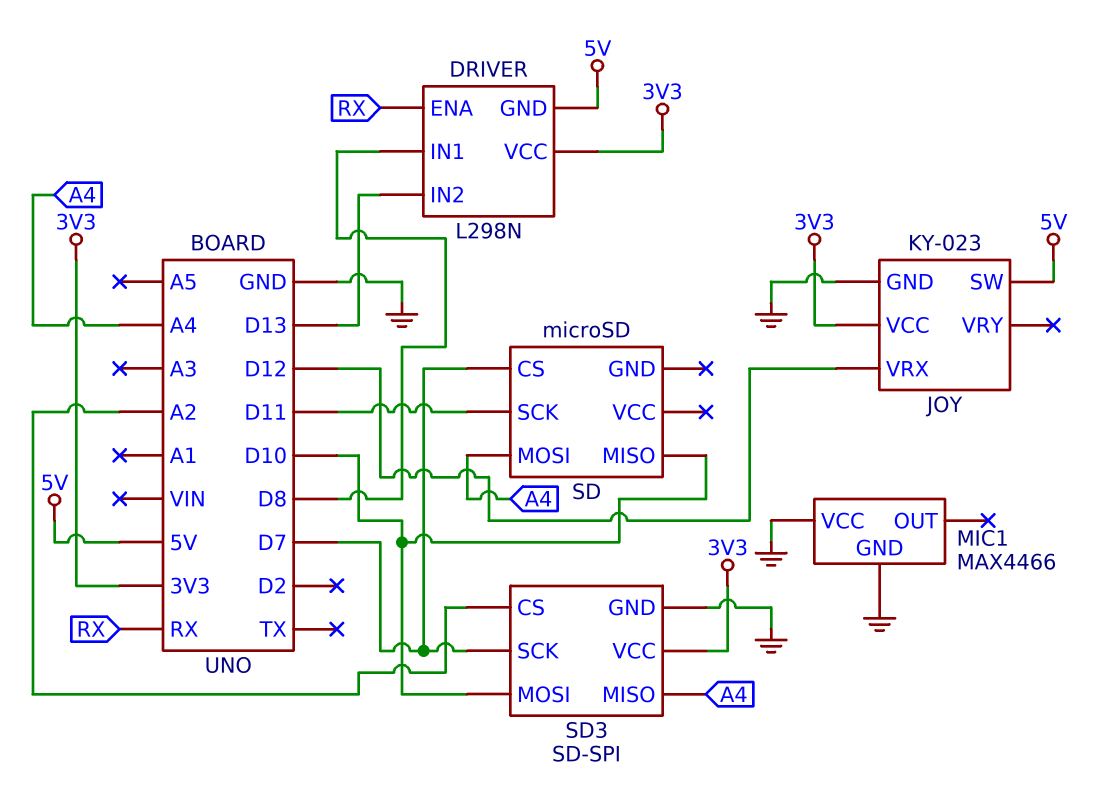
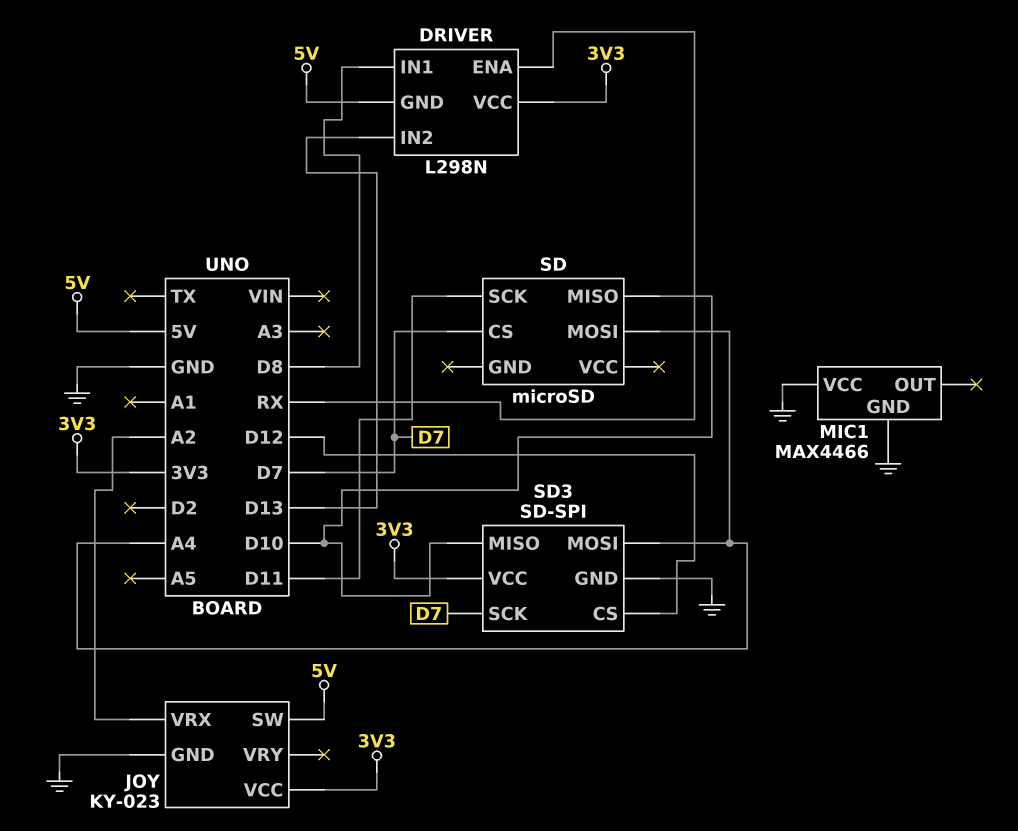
JOY pin VRX: D12 -> A2
SD3 pin CS: A2 -> D12
SD3 pin MISO: A4 -> D10
SD3 pin MOSI: D10 -> A4

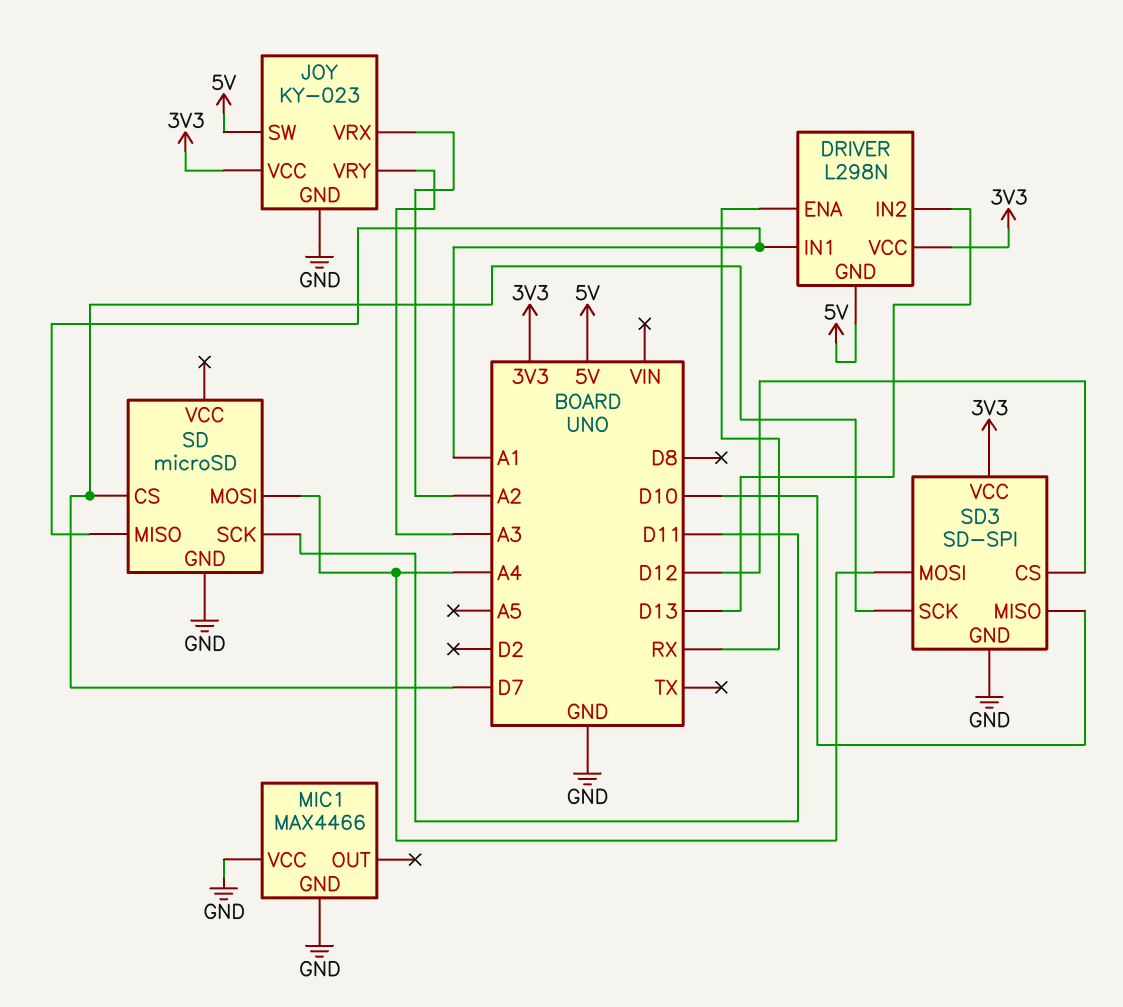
DRIVER pin IN1: D8 -> A1
JOY pin VRY: none -> A3
SD pin GND: none -> GND
SD pin MISO: D10 -> A1

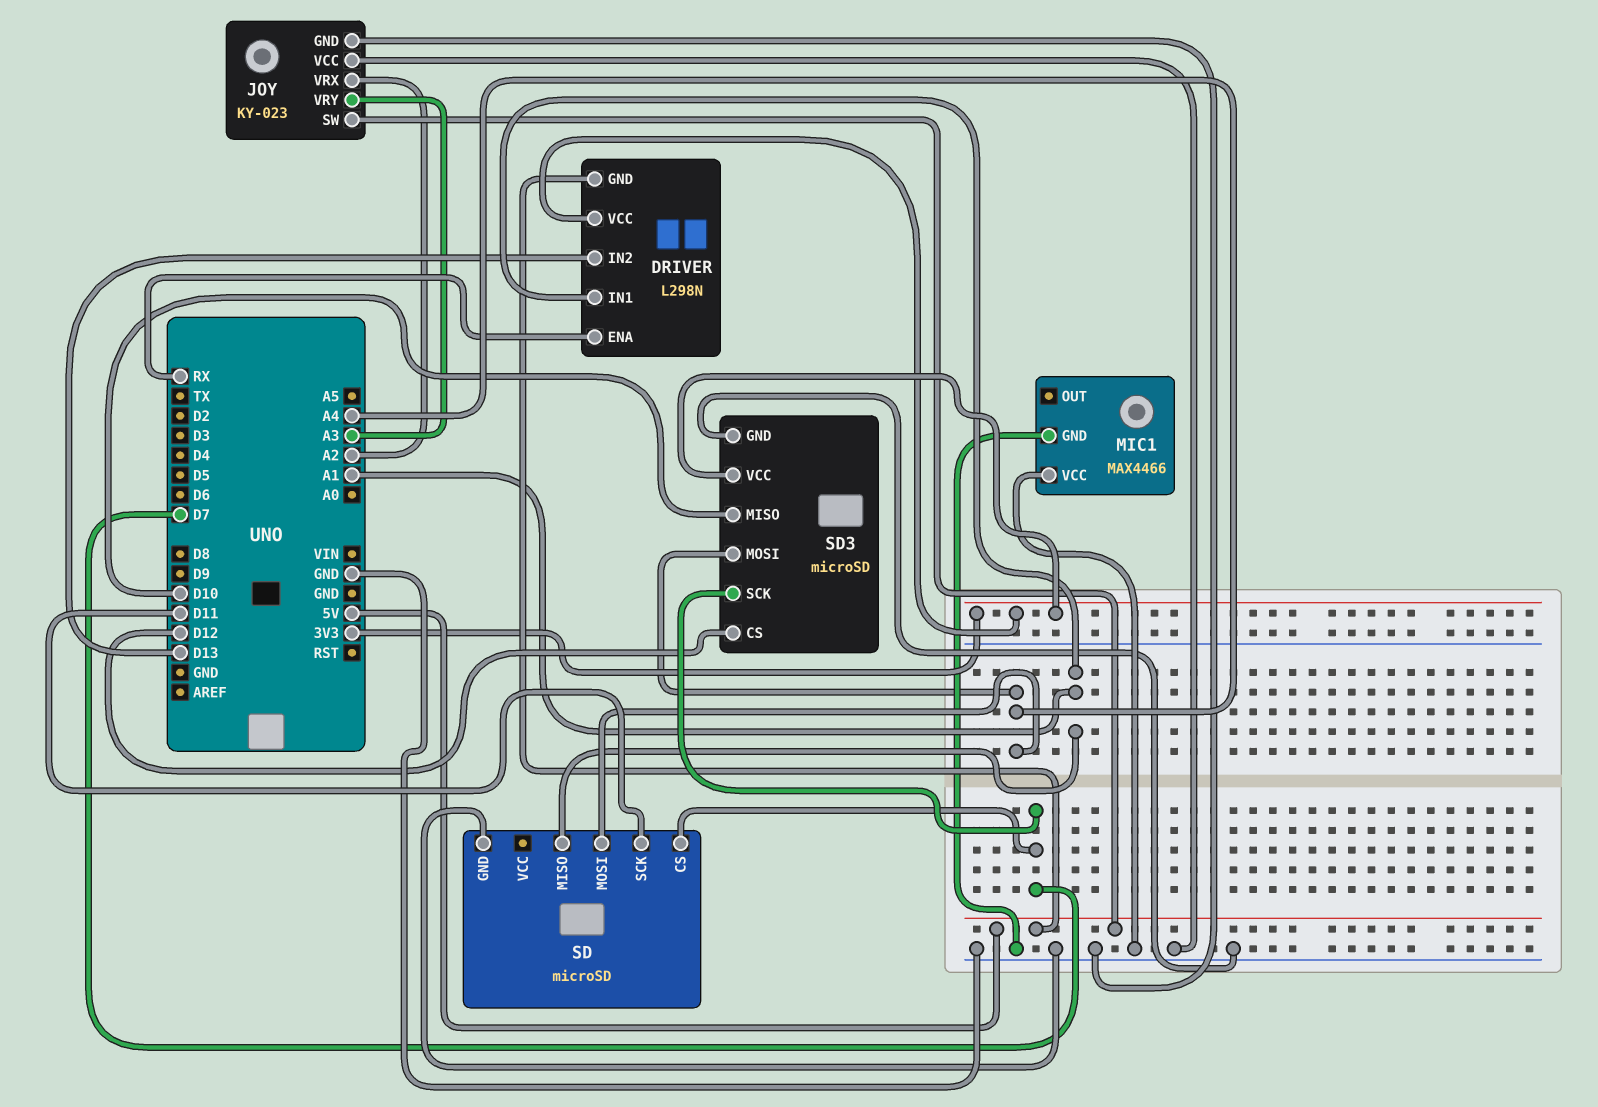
JOY pin VCC: 3V3 -> GND
SD3: SD-SPI -> microSD

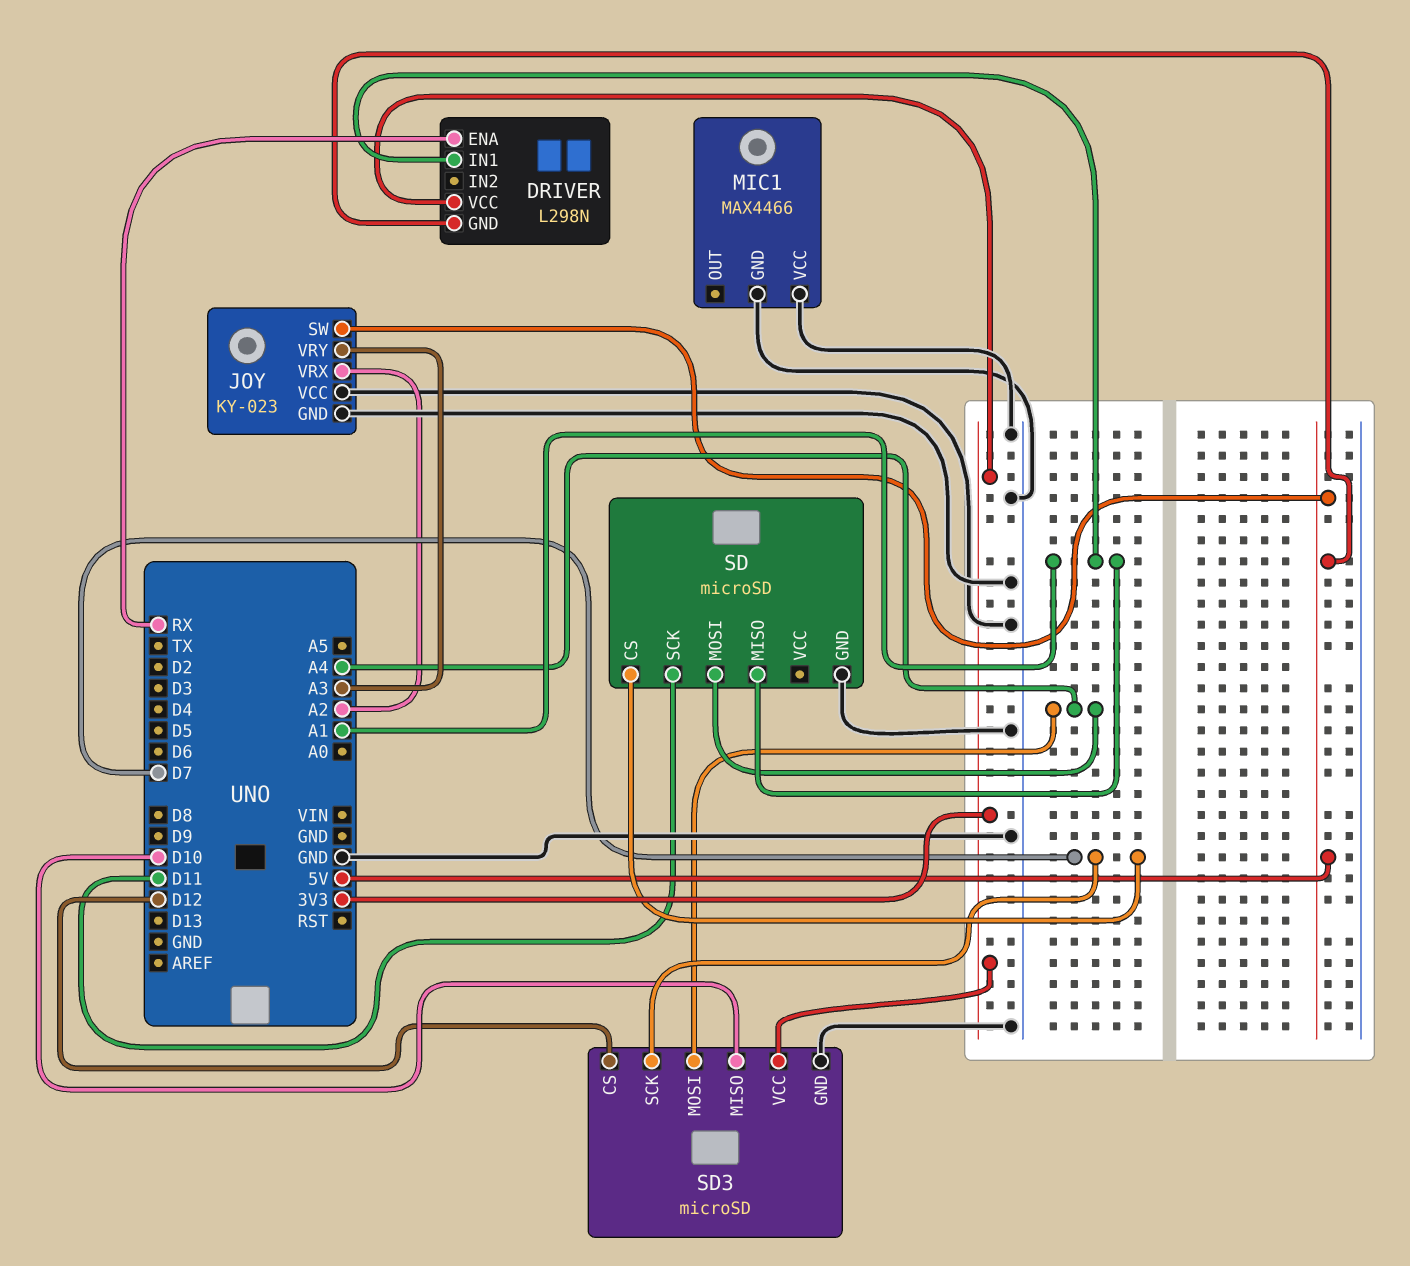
DRIVER pin IN2: D13 -> none

